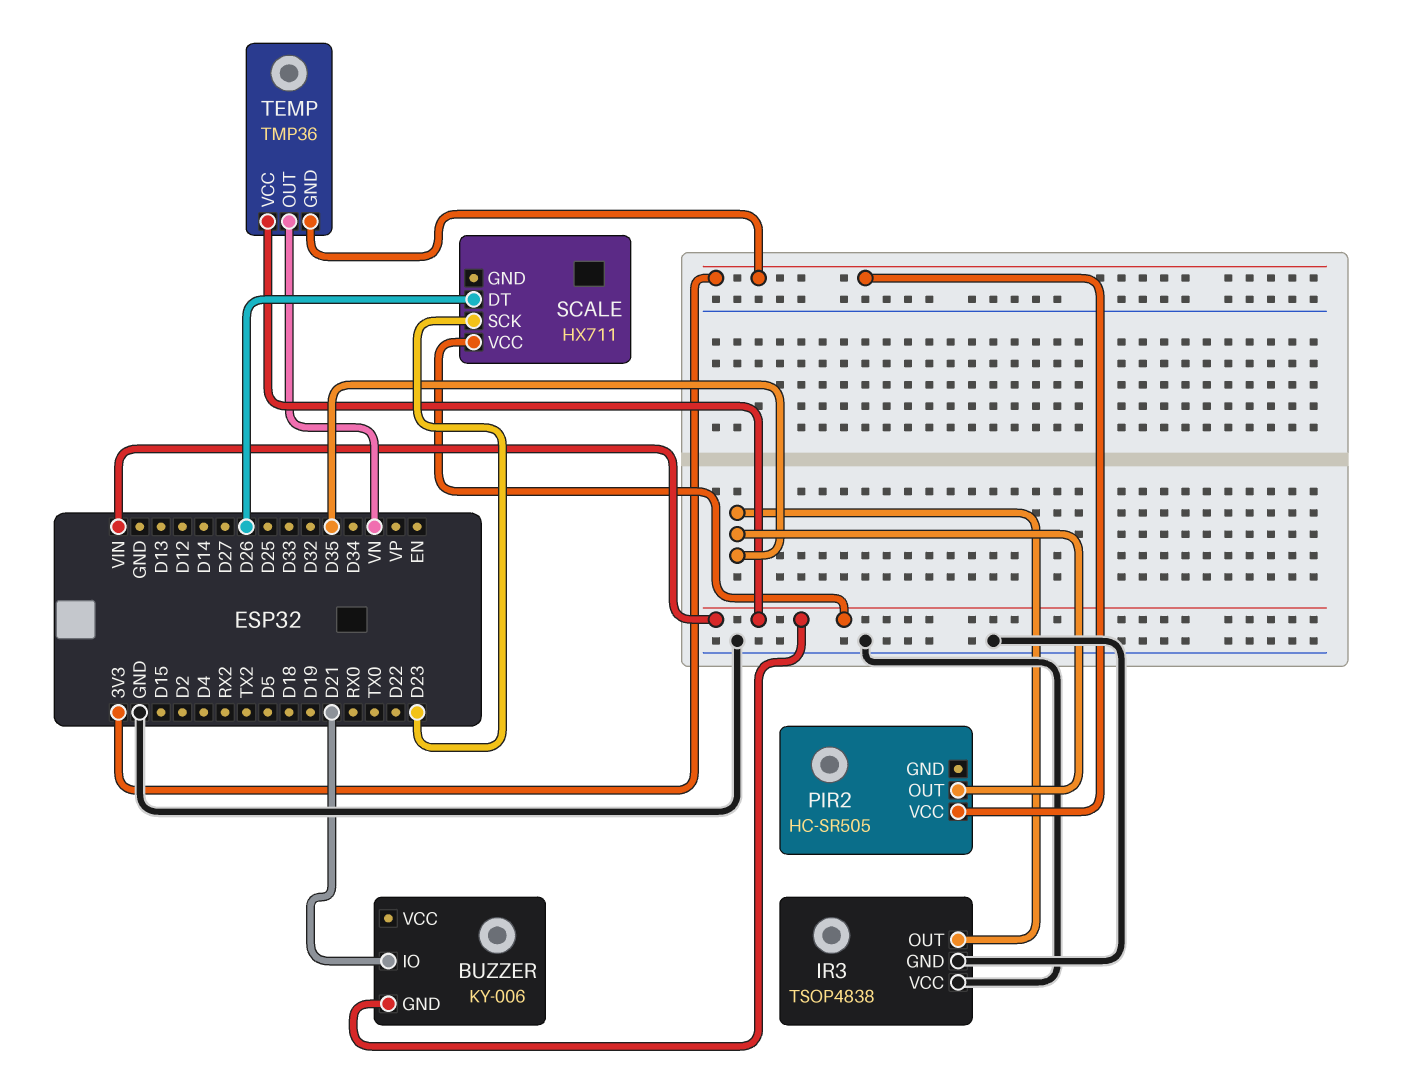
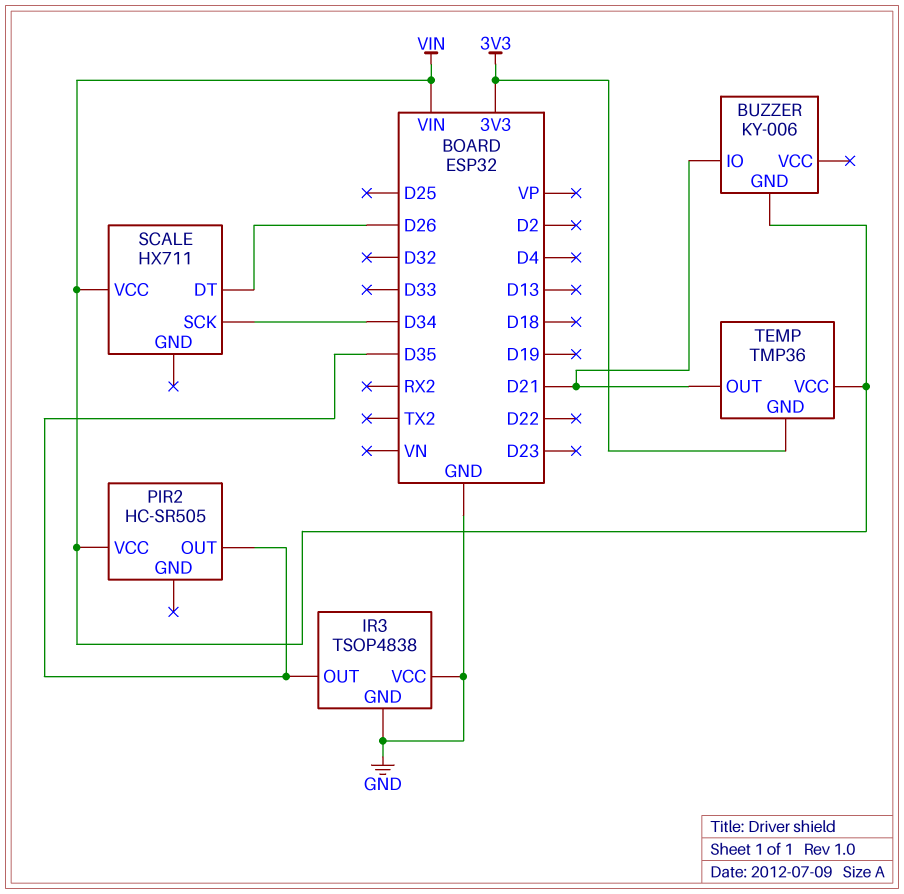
PIR2 pin VCC: 3V3 -> VIN
SCALE pin SCK: D23 -> D34
TEMP pin OUT: VN -> D21

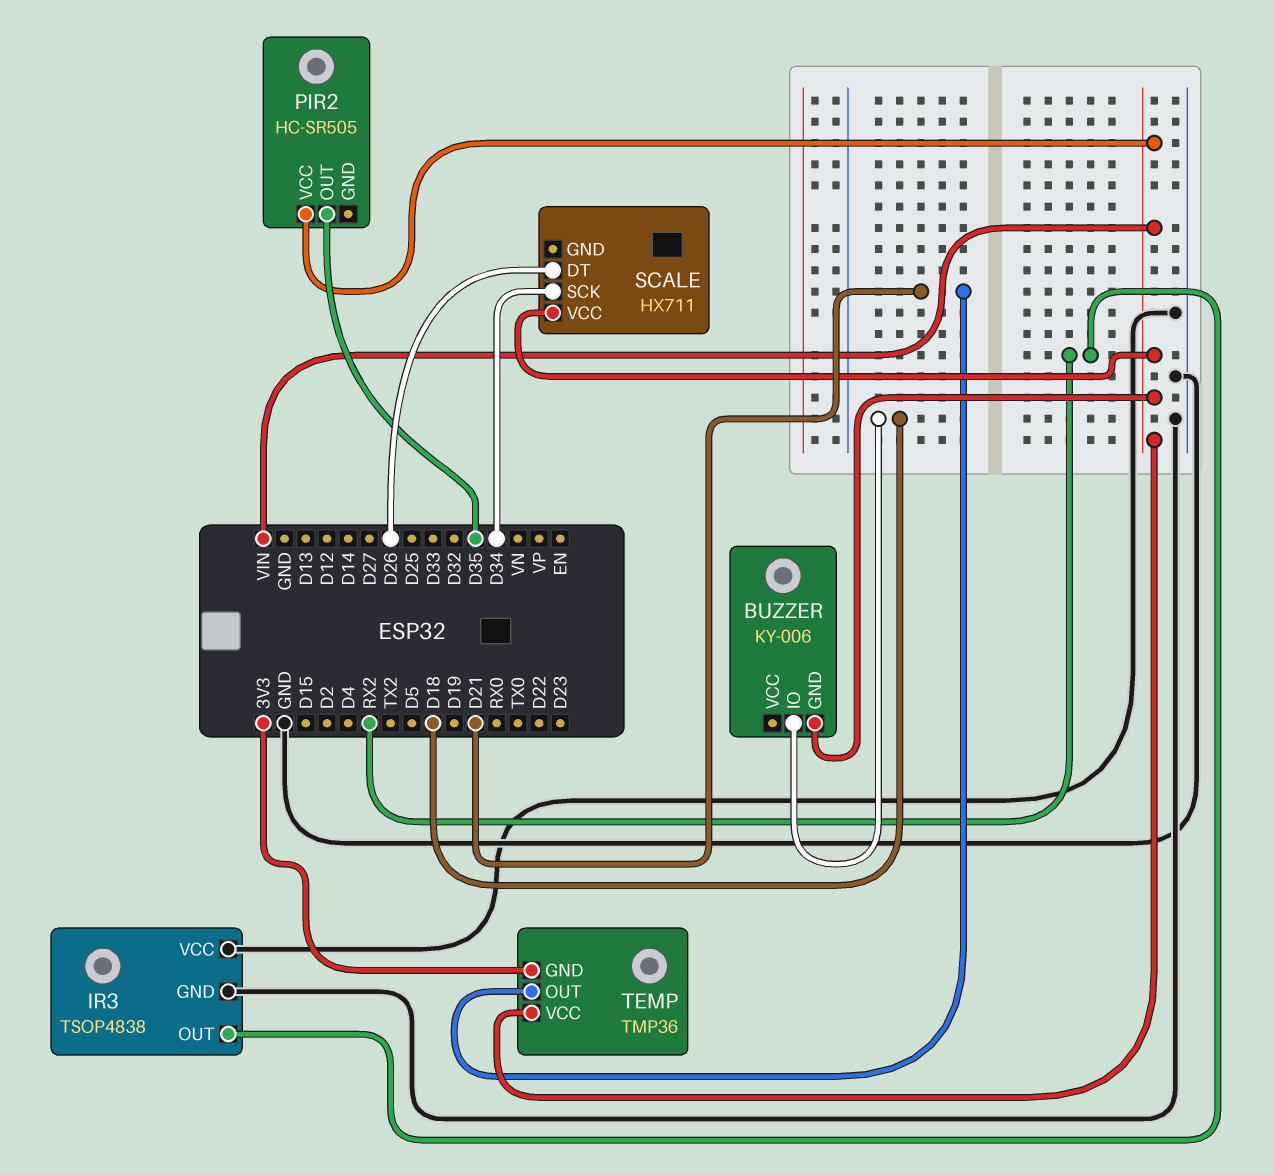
BUZZER pin IO: D21 -> D18
IR3 pin OUT: D35 -> RX2

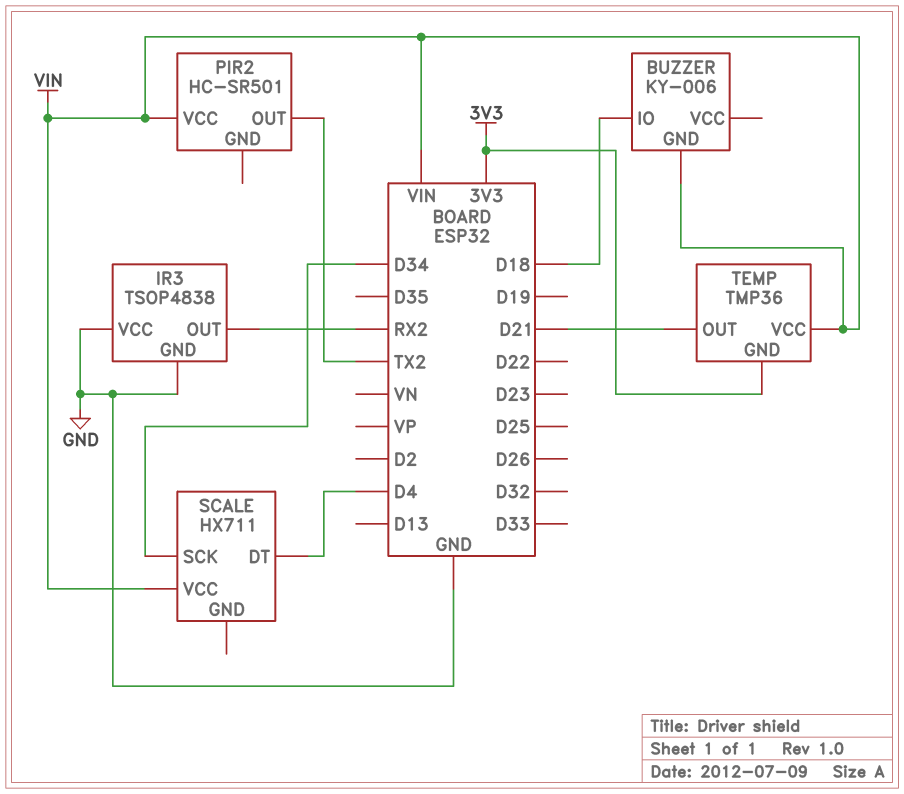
PIR2: HC-SR505 -> HC-SR501
PIR2 pin OUT: D35 -> TX2
SCALE pin DT: D26 -> D4

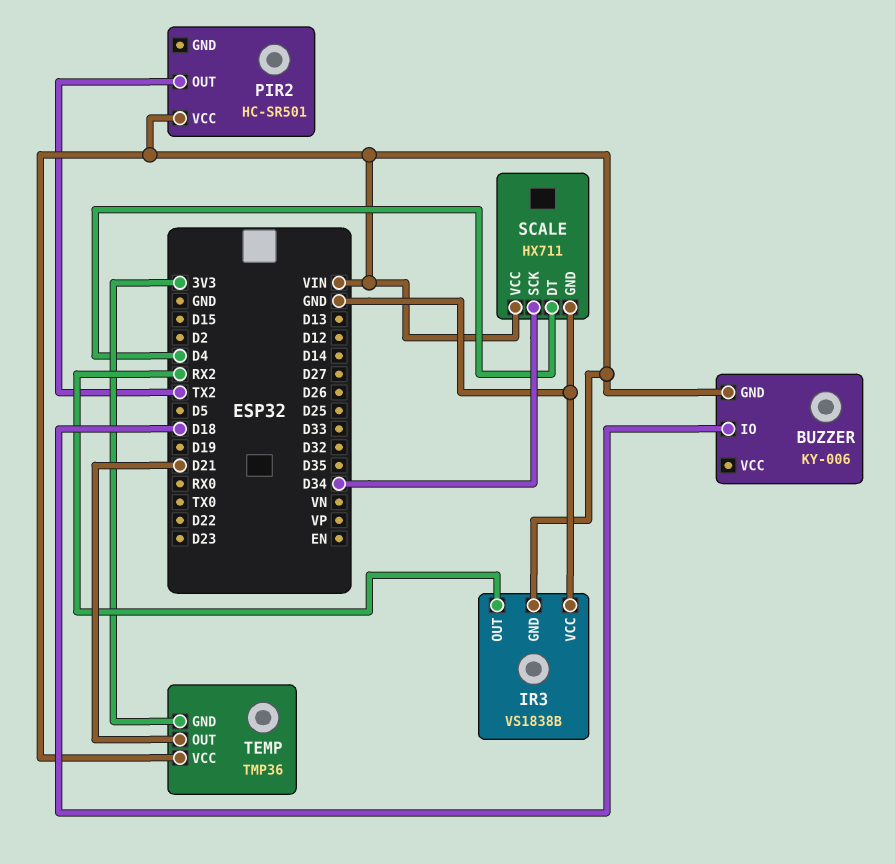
IR3: TSOP4838 -> VS1838B
IR3 pin GND: GND -> VIN
SCALE pin GND: none -> GND

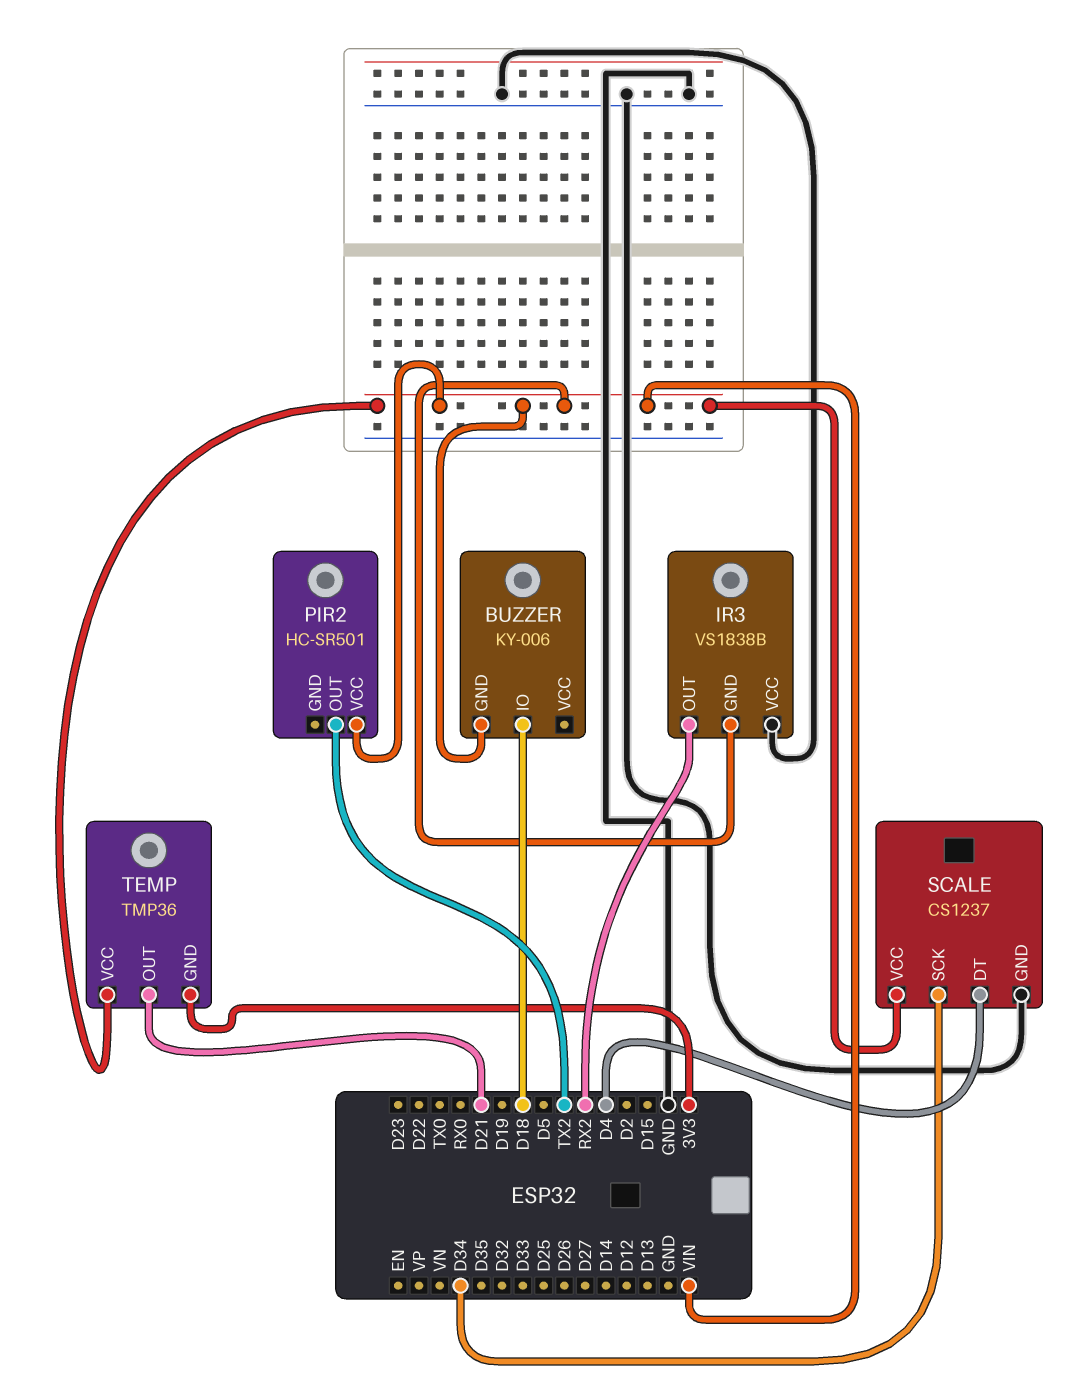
SCALE: HX711 -> CS1237

